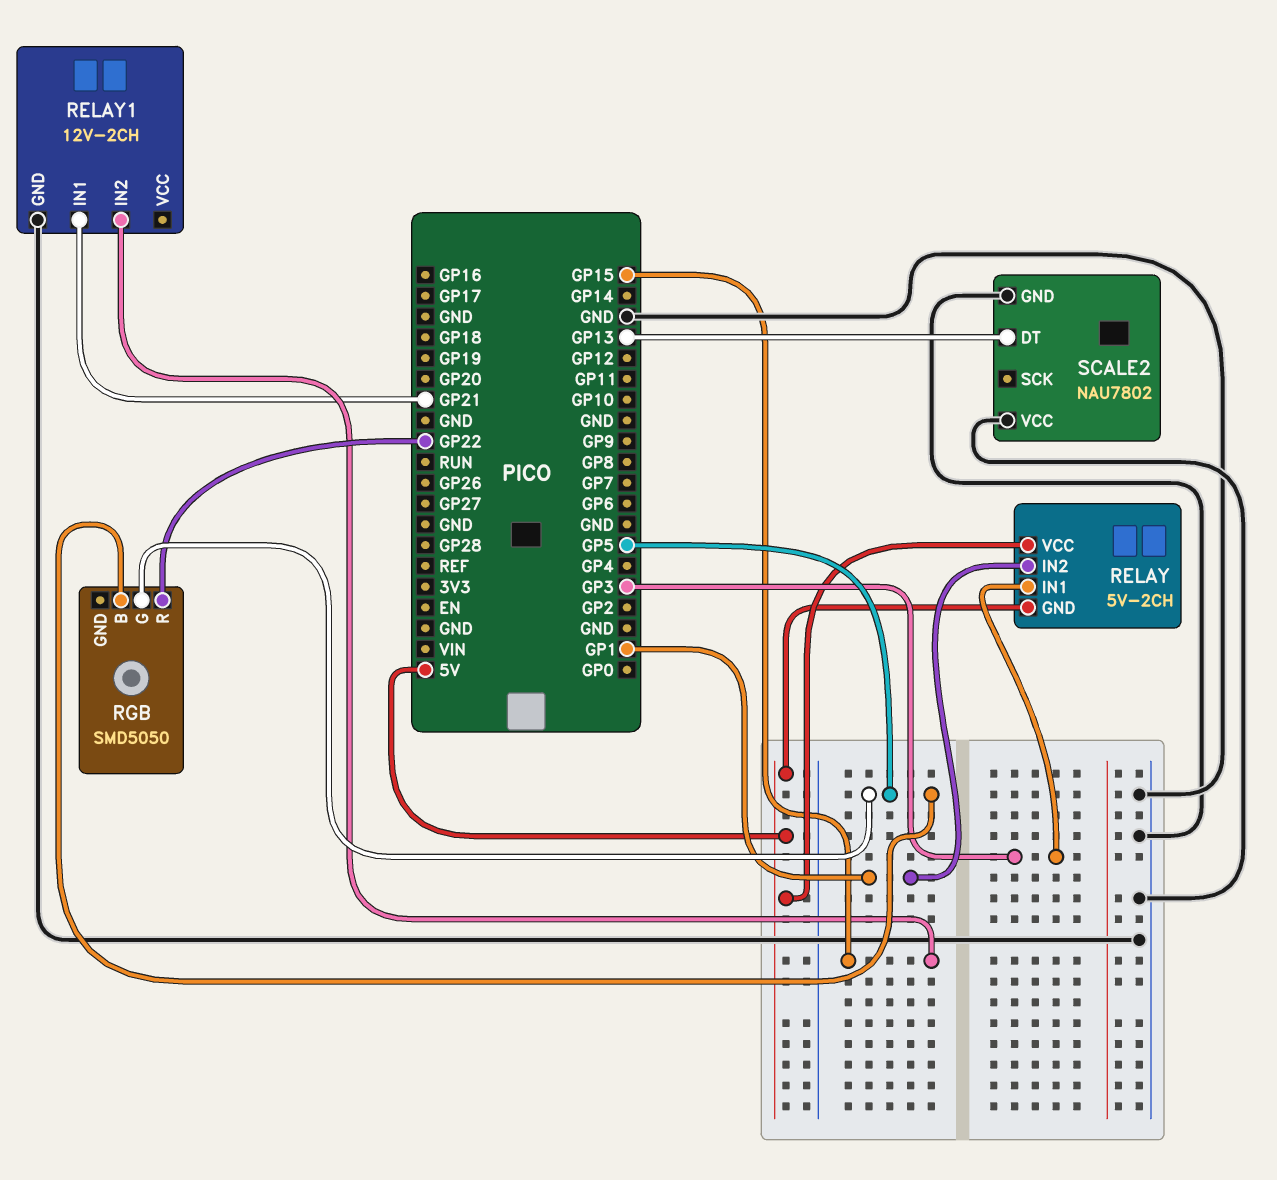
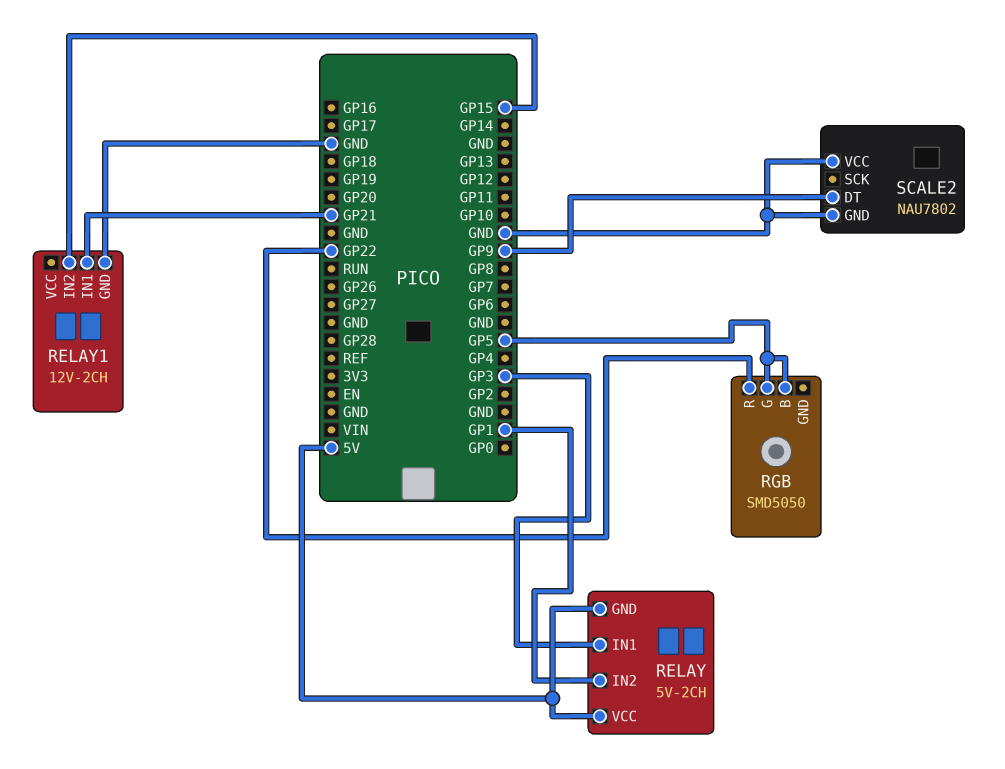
SCALE2 pin DT: GP13 -> GP9

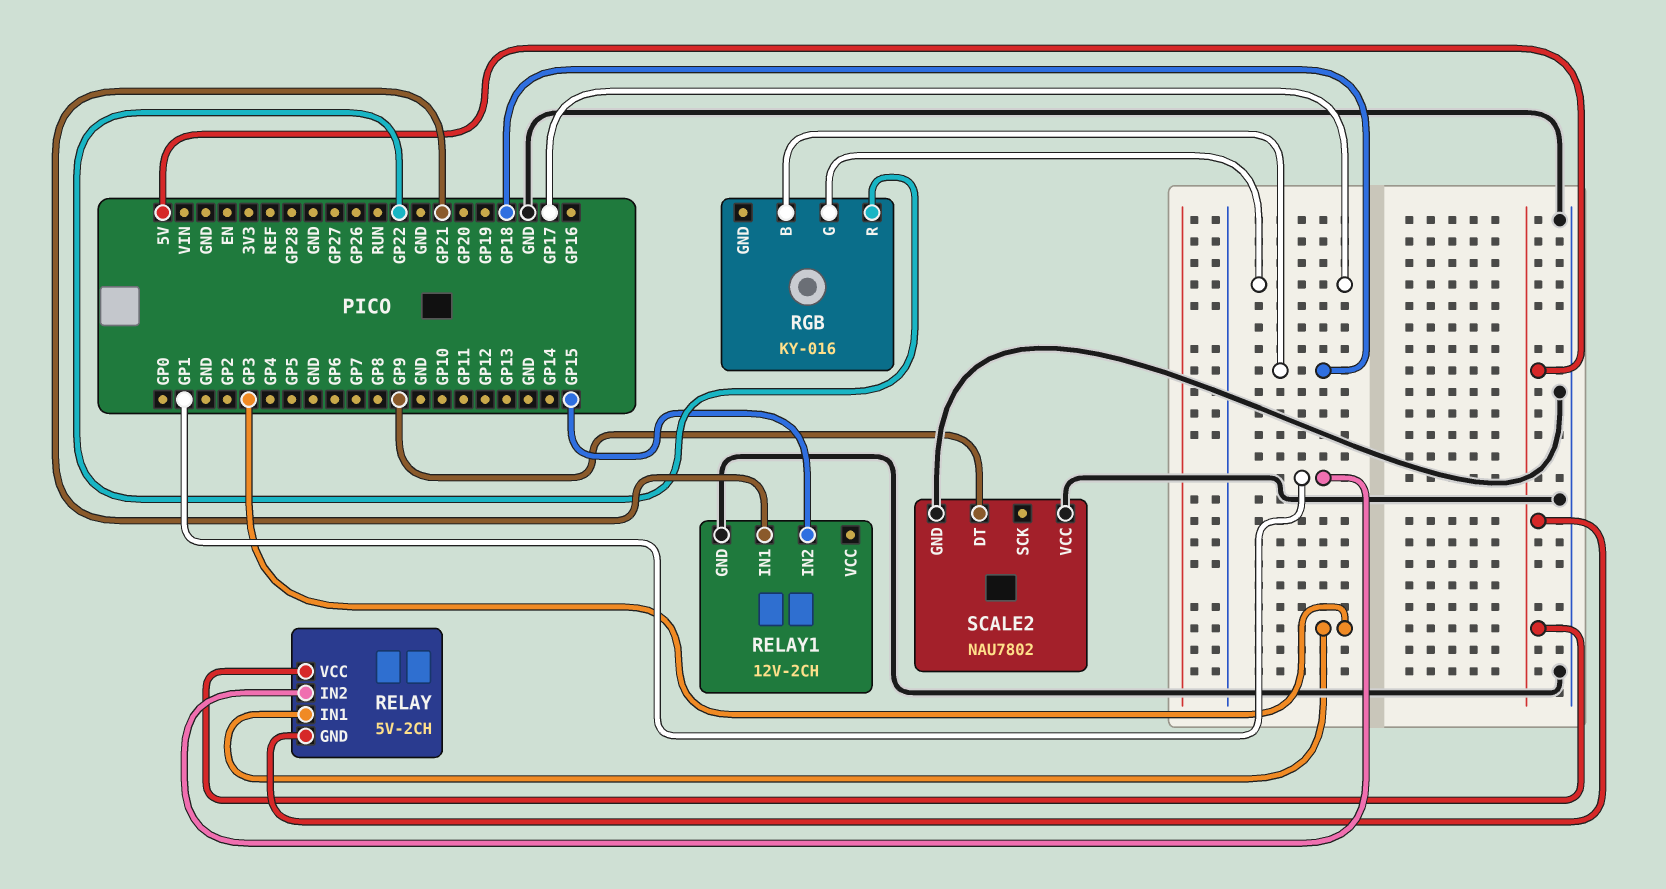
RGB: SMD5050 -> KY-016
RGB pin B: GP5 -> GP18
RGB pin G: GP5 -> GP17

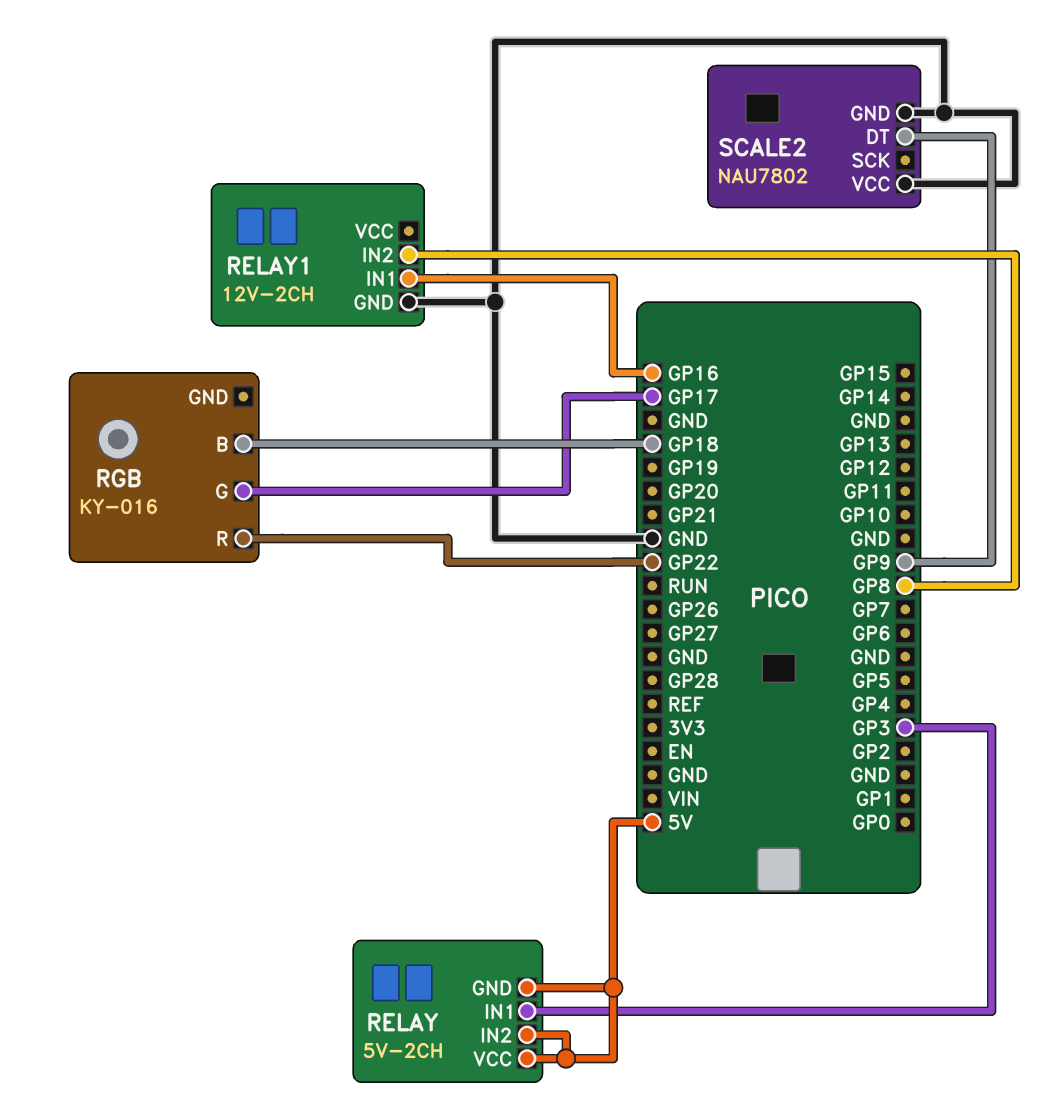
RELAY pin IN2: GP1 -> 5V
RELAY1 pin IN1: GP21 -> GP16
RELAY1 pin IN2: GP15 -> GP8

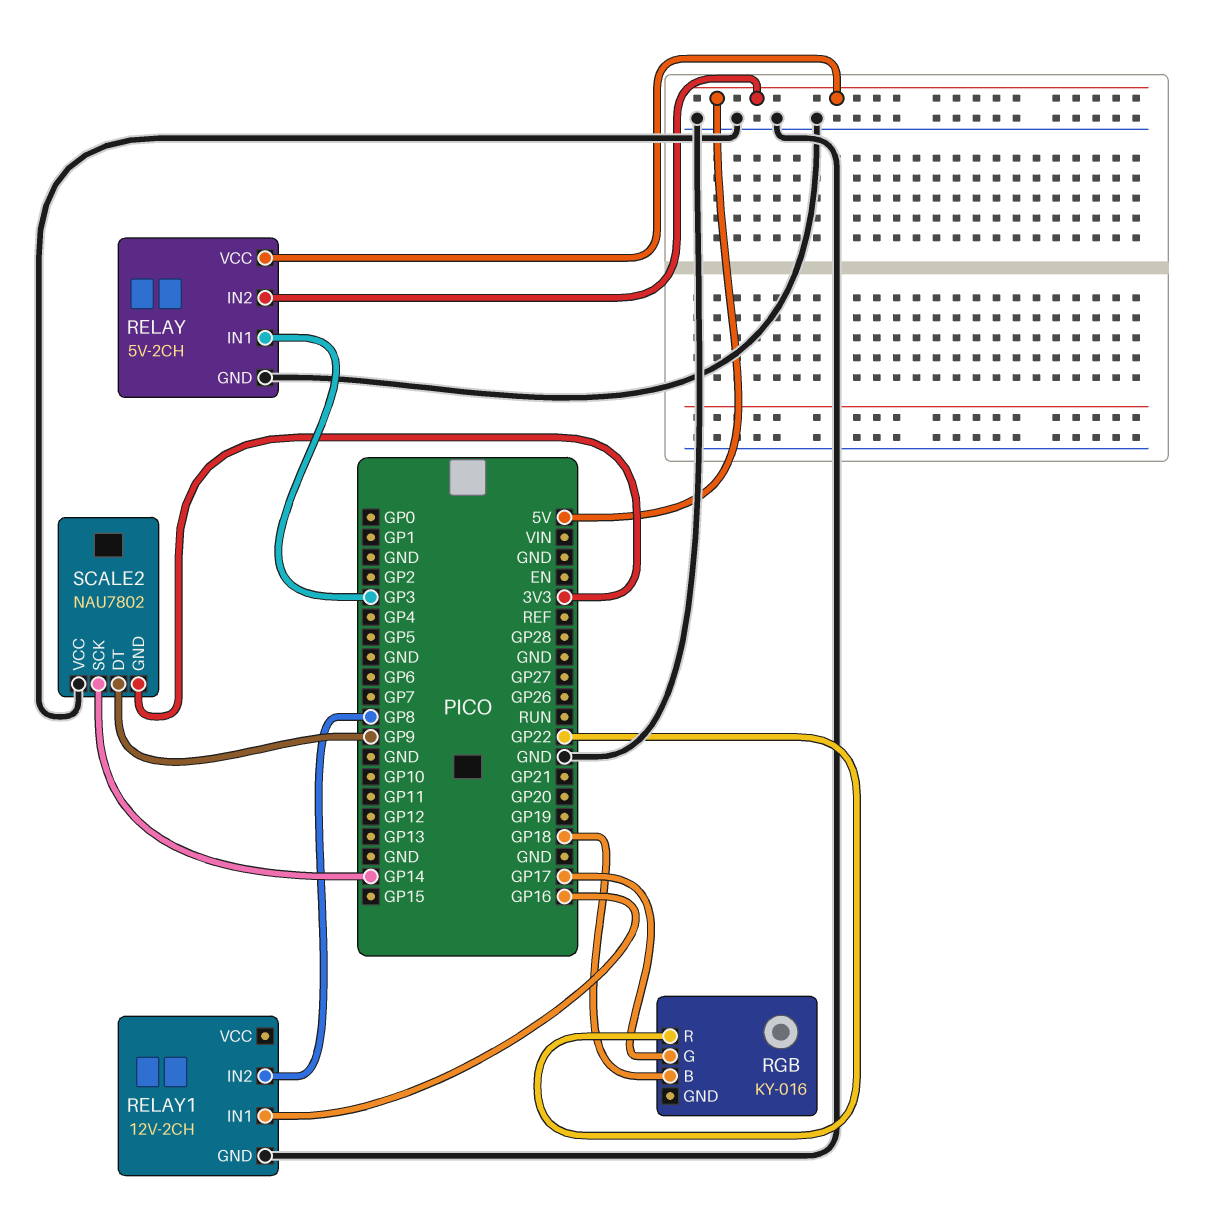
RELAY pin GND: 5V -> GND
SCALE2 pin GND: GND -> 3V3
SCALE2 pin SCK: none -> GP14

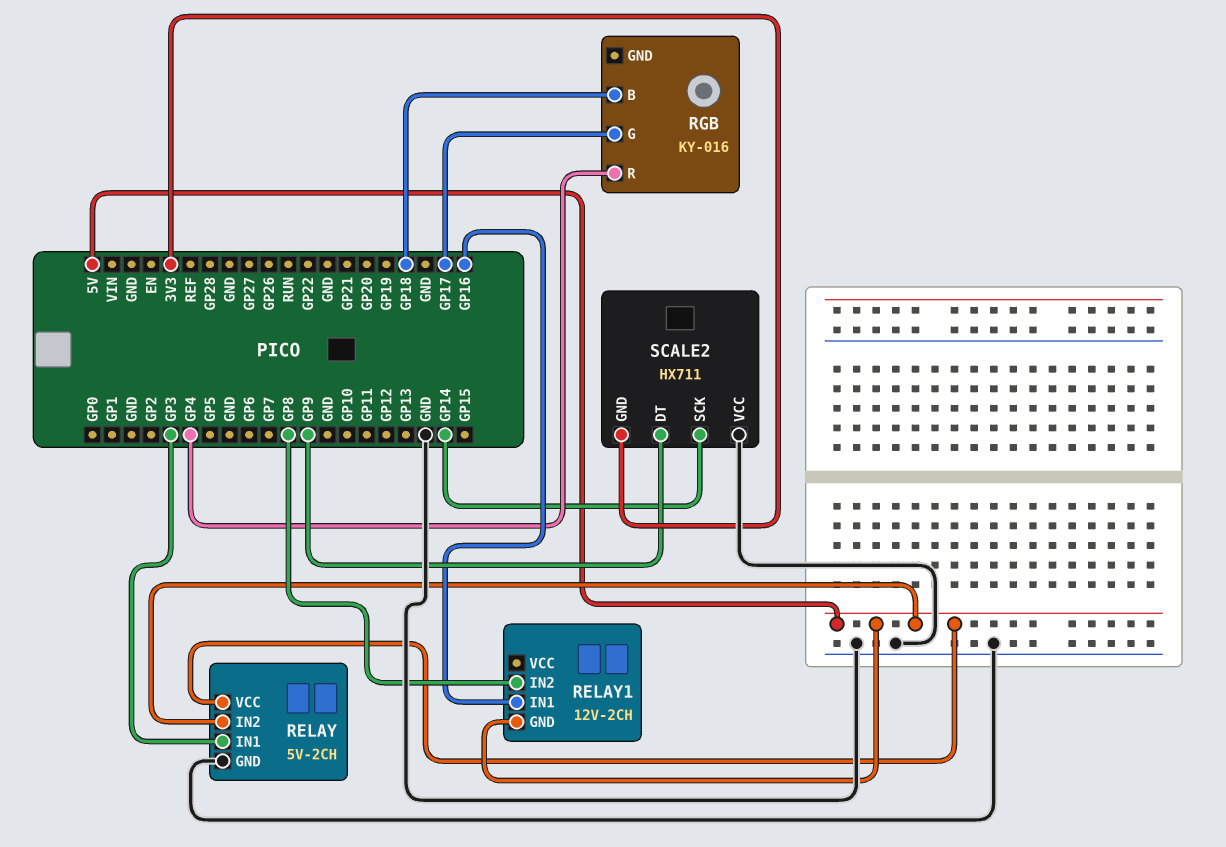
RELAY1 pin GND: GND -> 5V
RGB pin R: GP22 -> GP4
SCALE2: NAU7802 -> HX711

